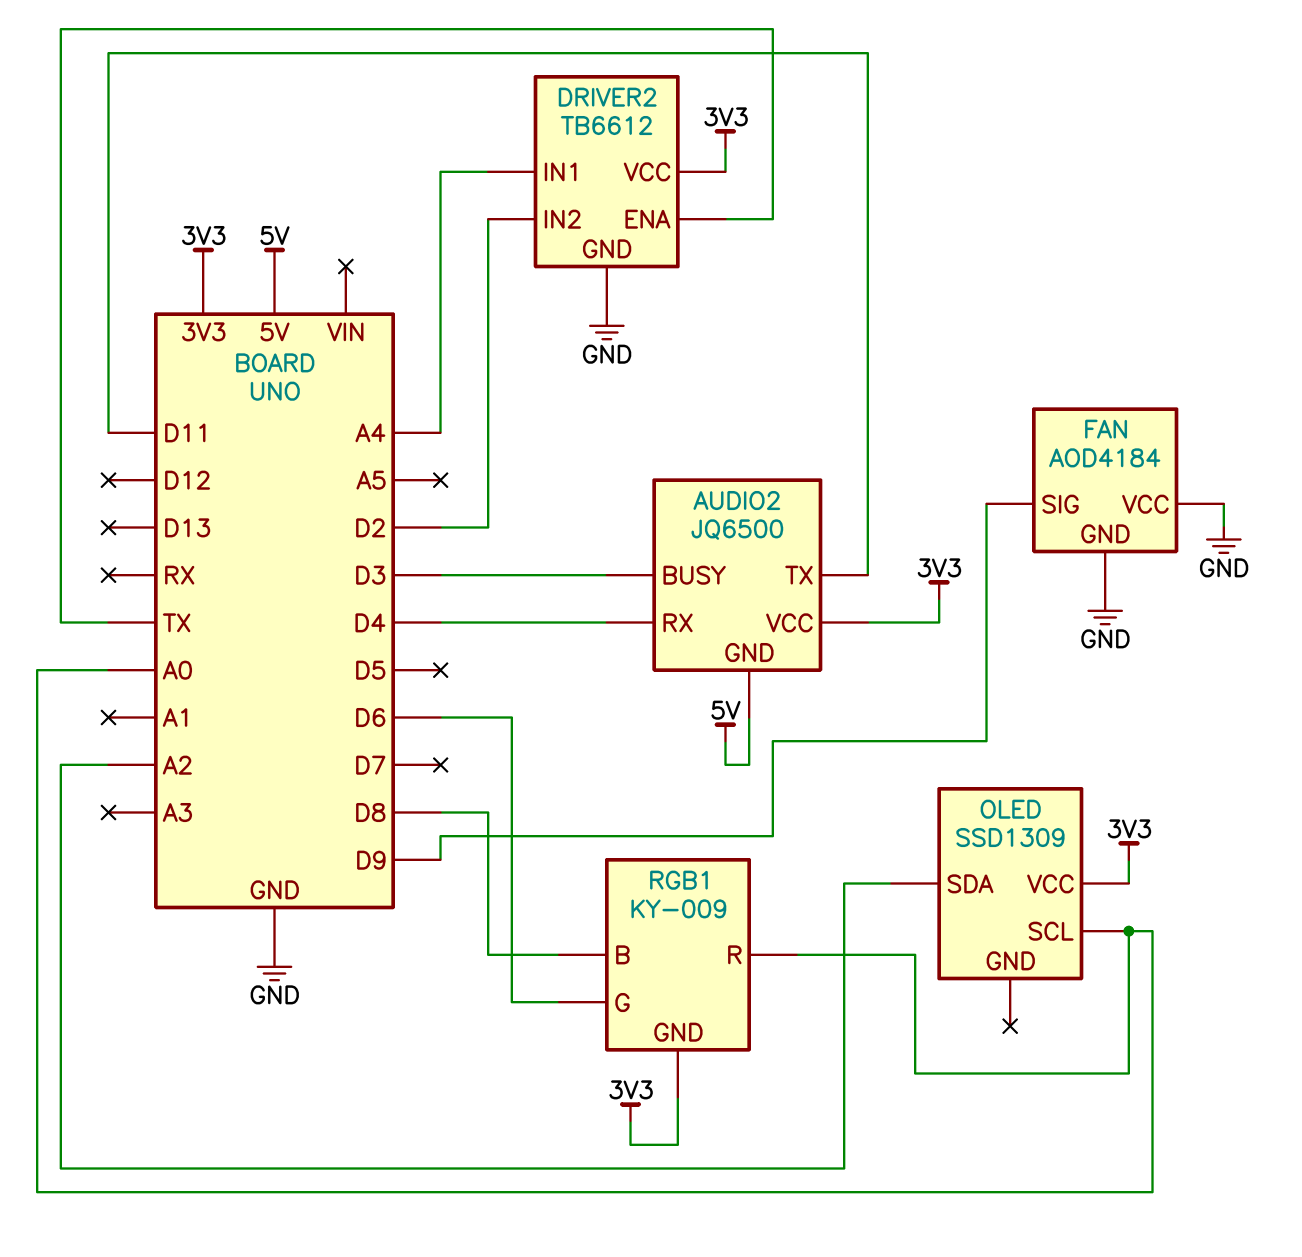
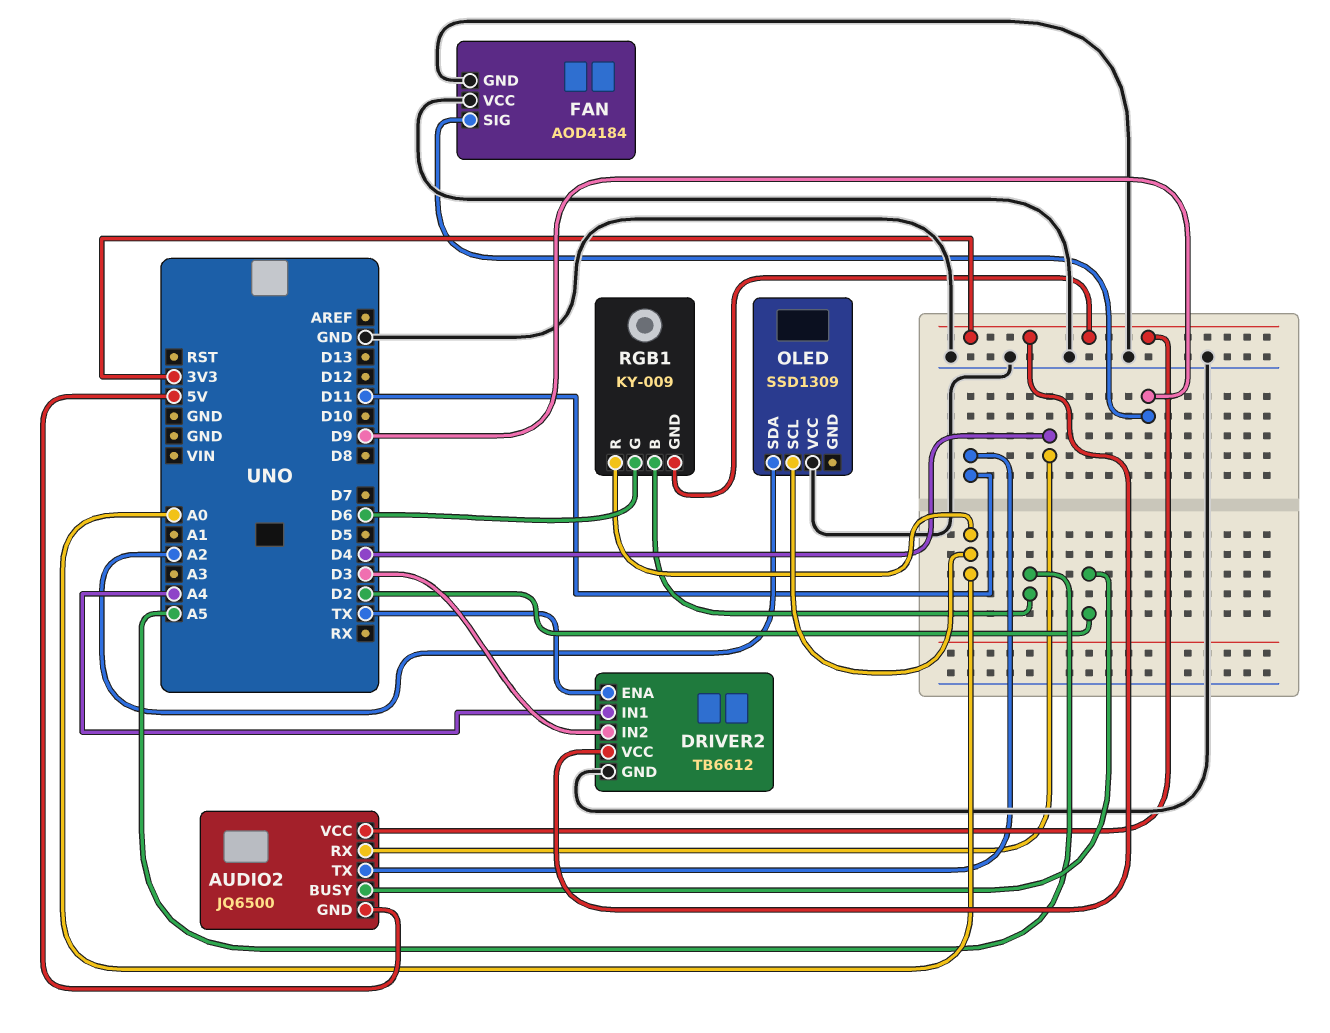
AUDIO2 pin BUSY: D3 -> D2
DRIVER2 pin IN2: D2 -> D3
OLED pin VCC: 3V3 -> GND
RGB1 pin B: D8 -> A5

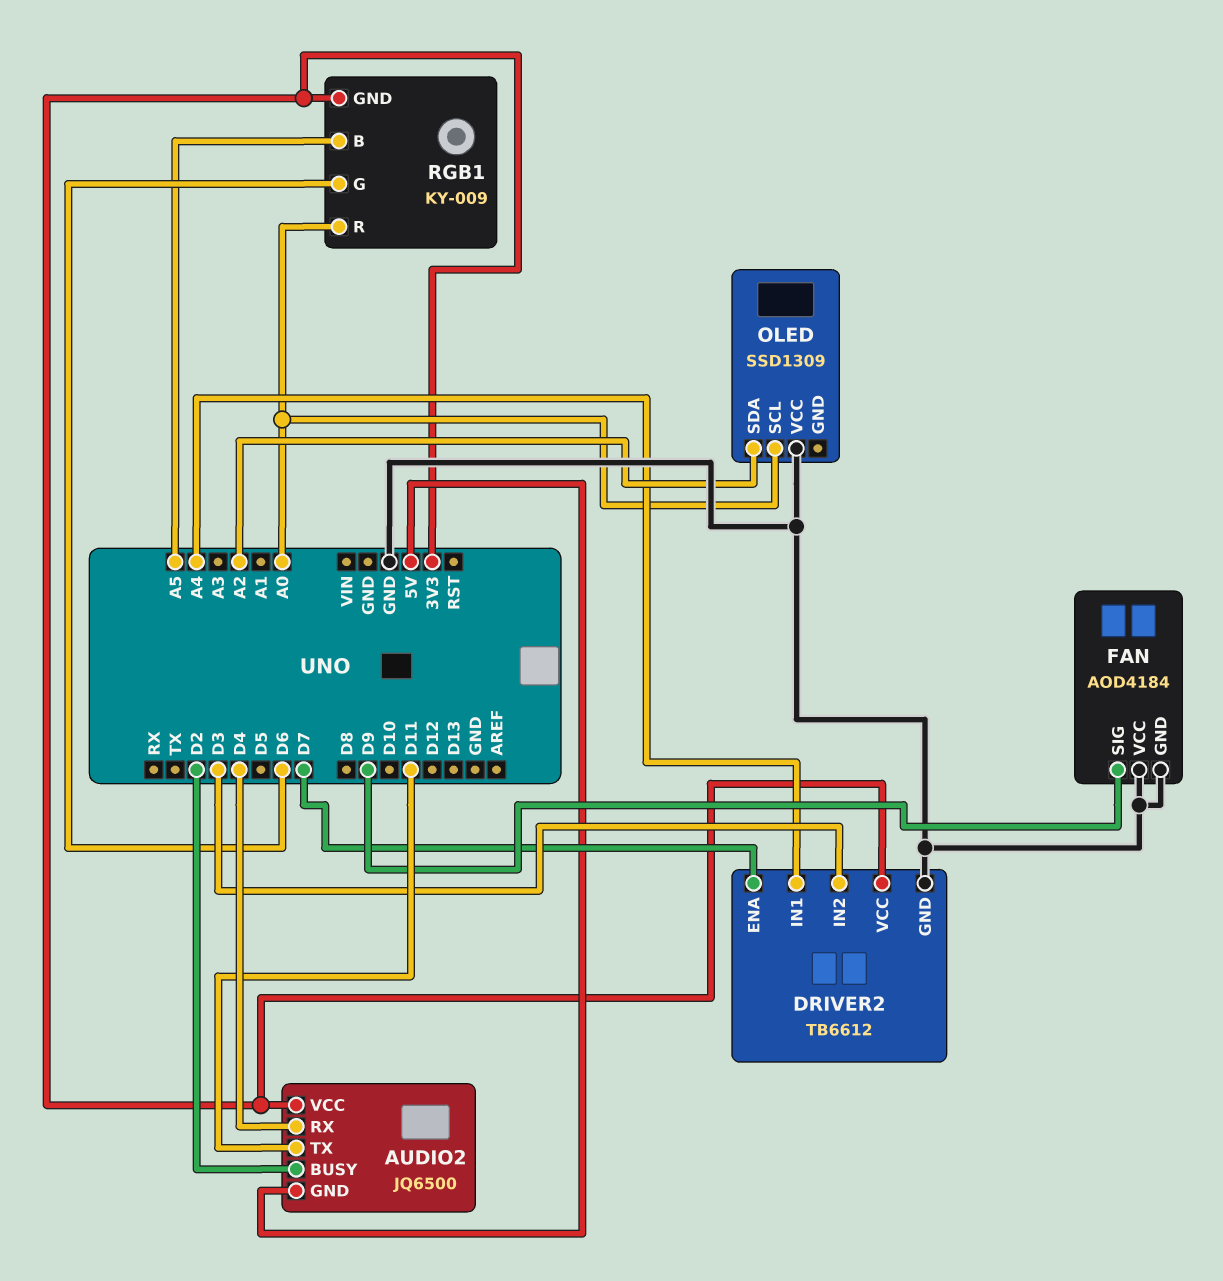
DRIVER2 pin ENA: TX -> D7

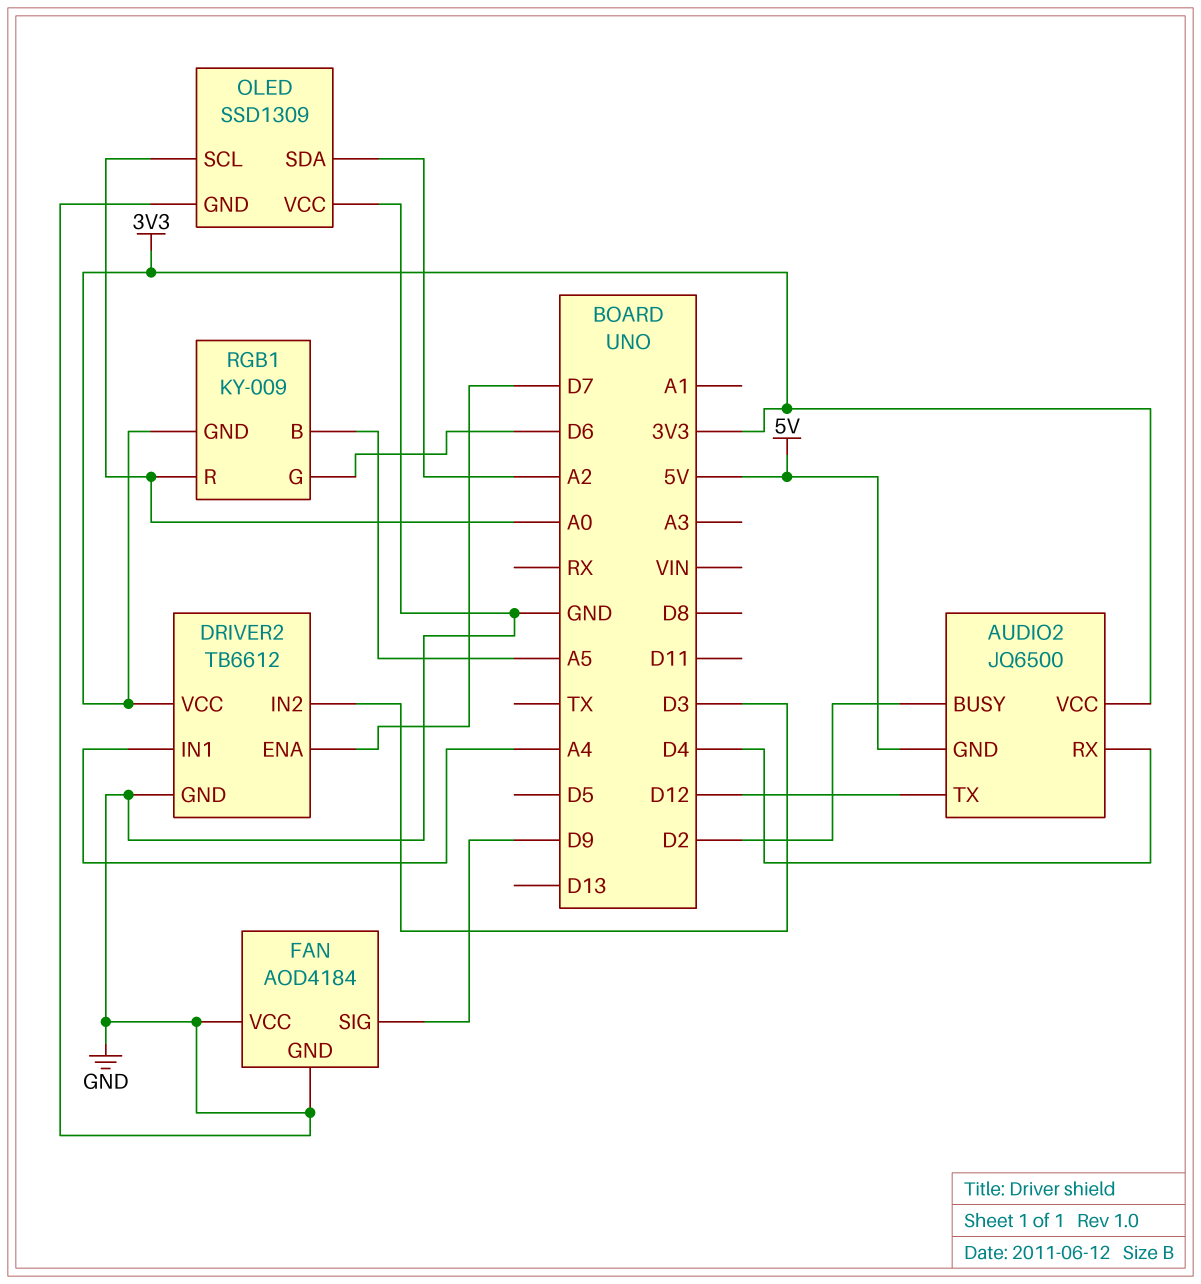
AUDIO2 pin TX: D11 -> D12
OLED pin GND: none -> GND

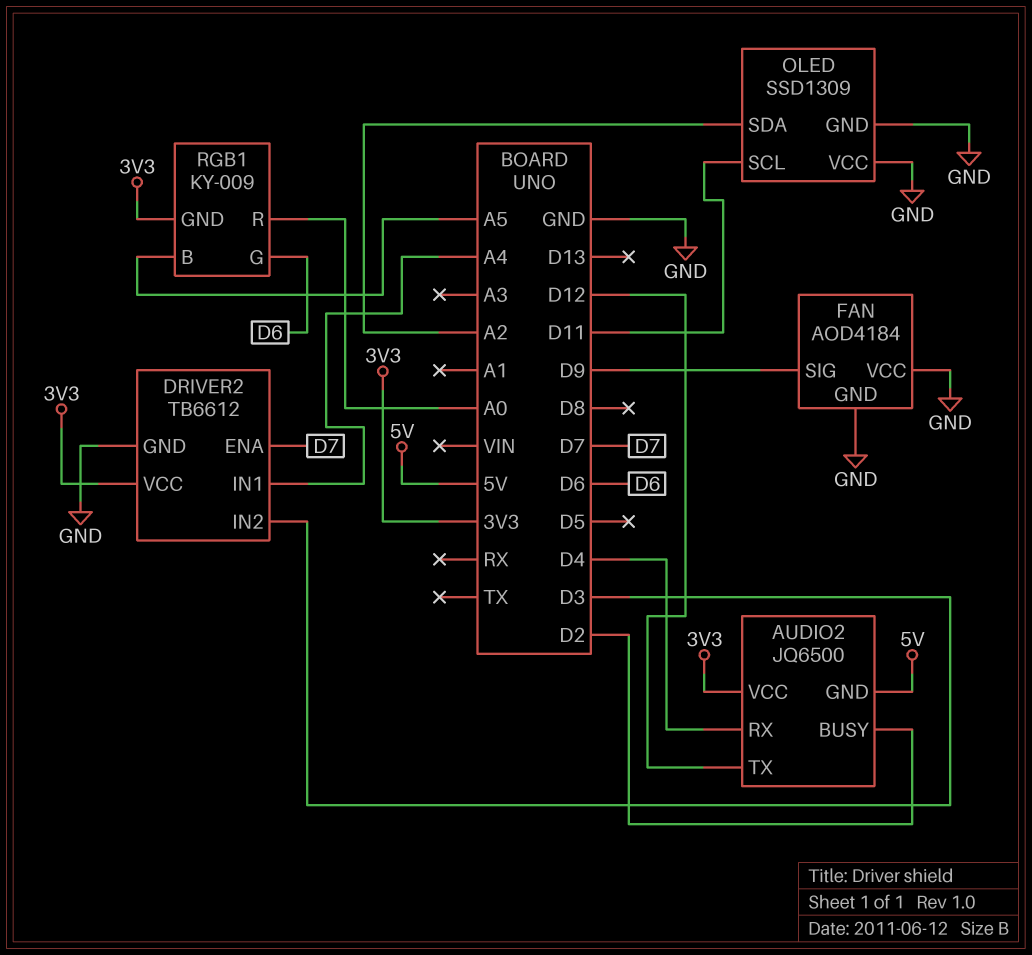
OLED pin SCL: A0 -> D11

